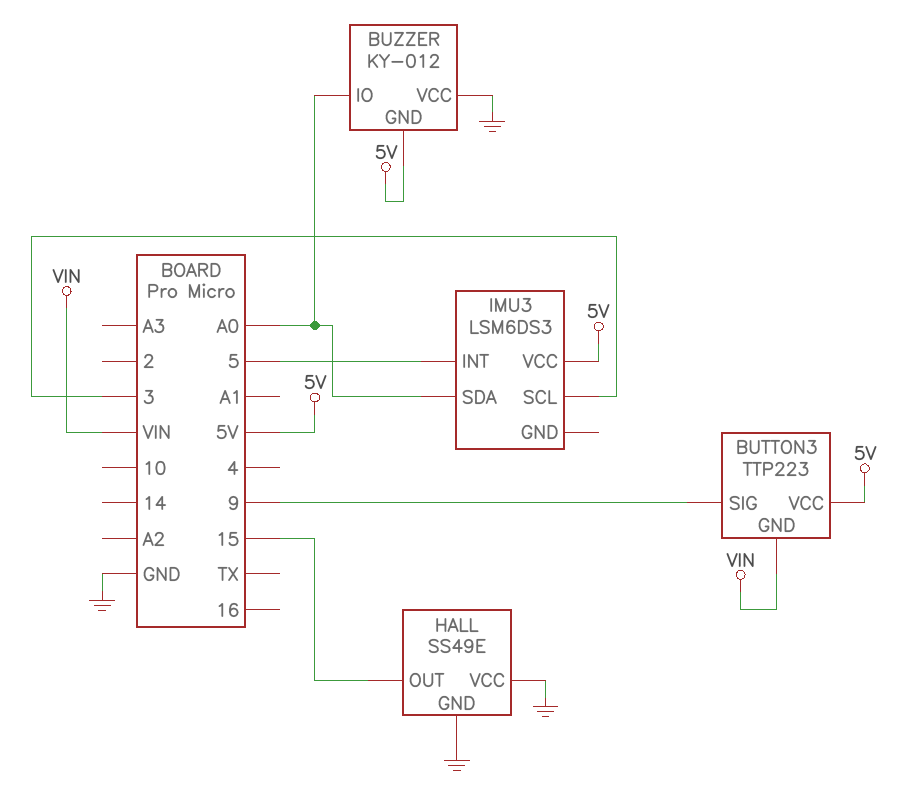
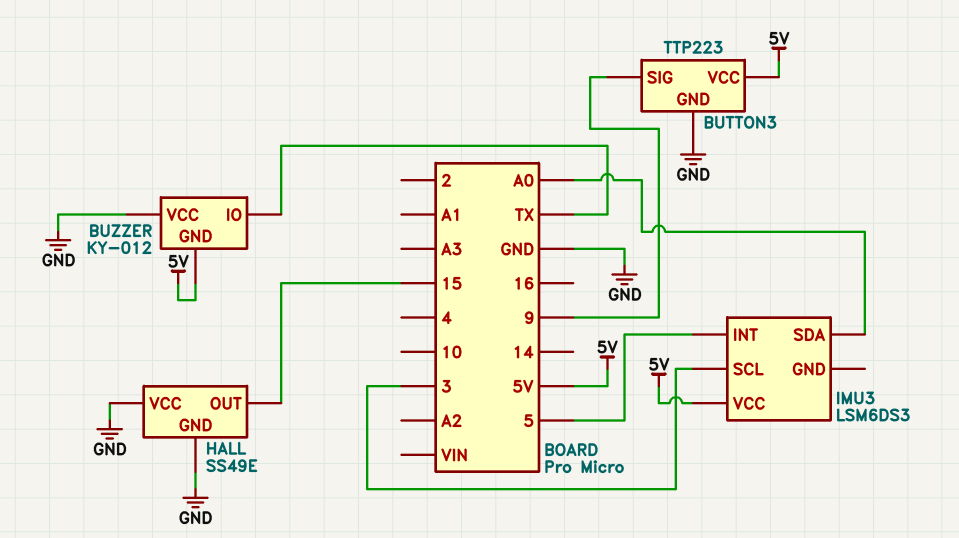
BUTTON3 pin GND: VIN -> GND
BUZZER pin IO: A0 -> TX

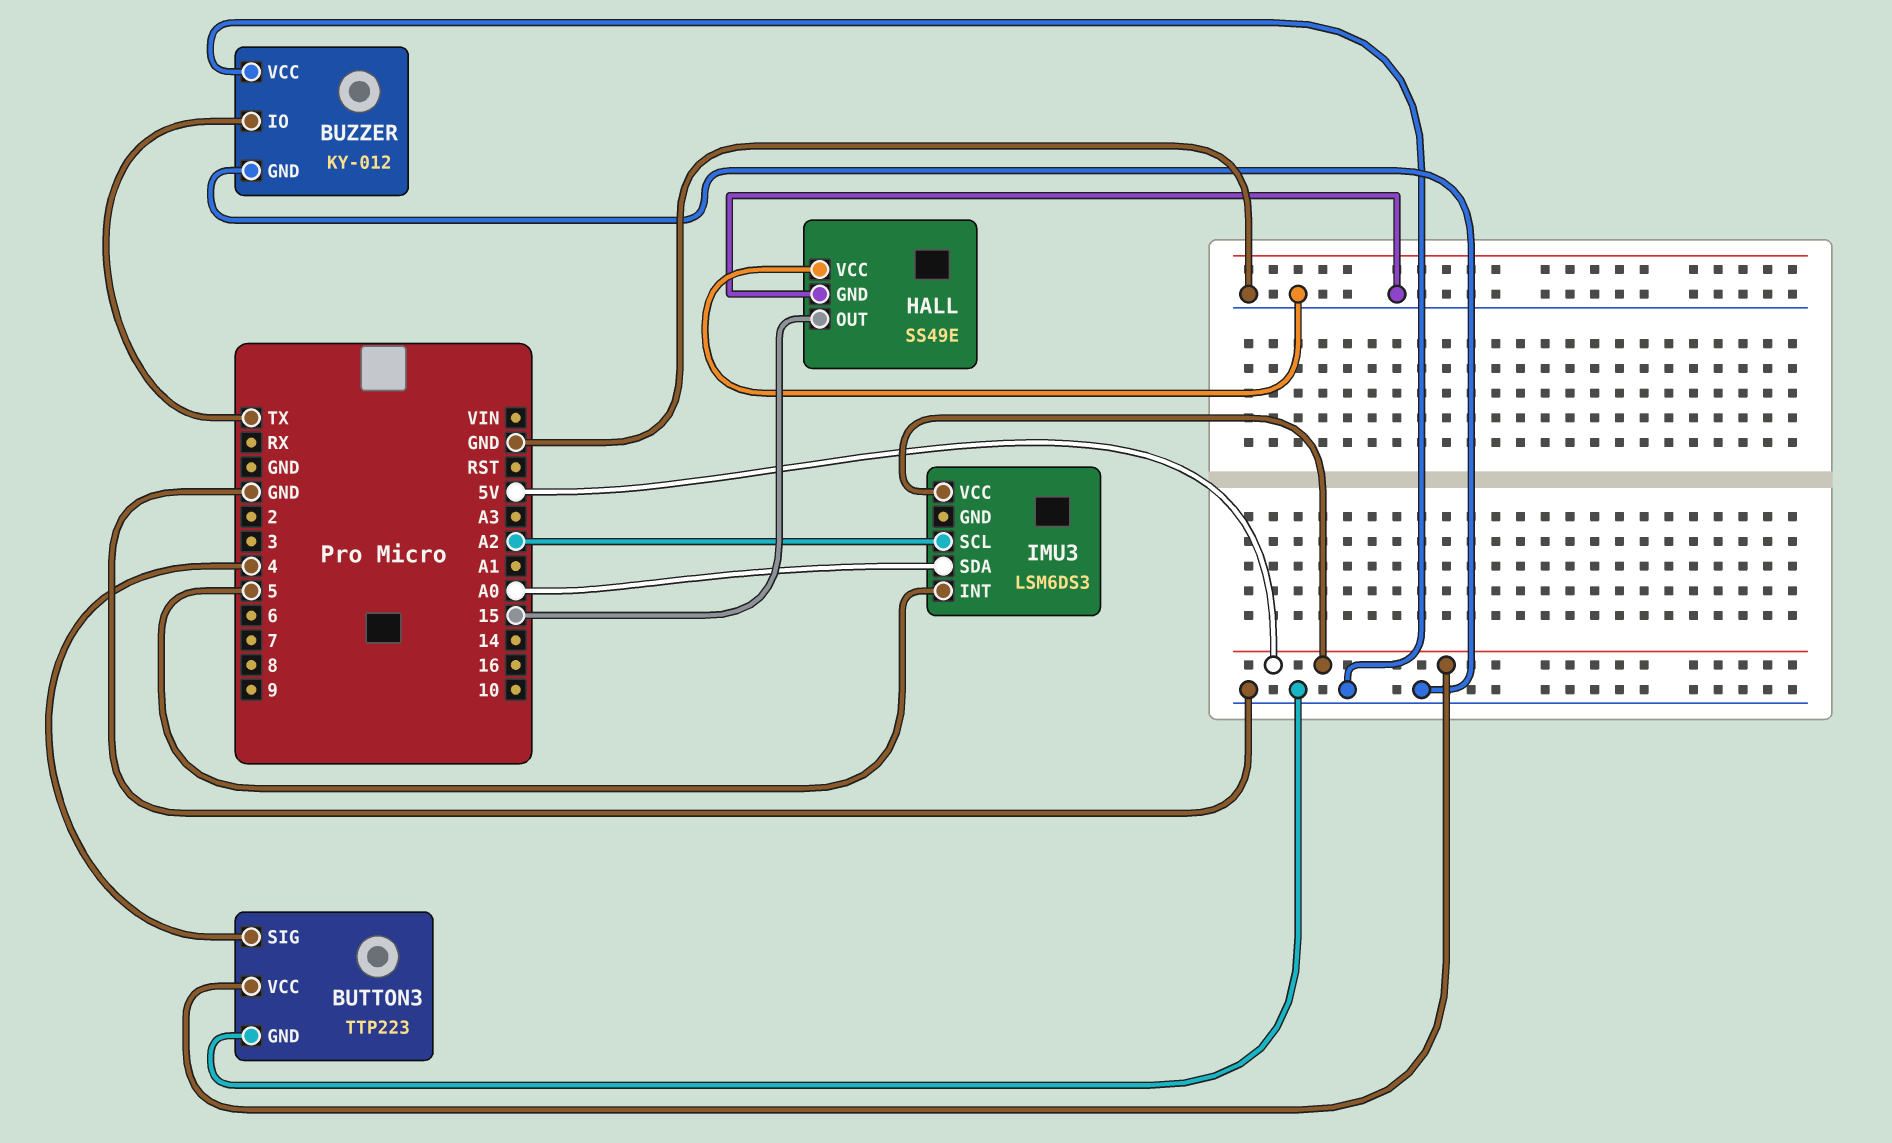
BUTTON3 pin SIG: 9 -> 4
BUZZER pin GND: 5V -> GND
IMU3 pin SCL: 3 -> A2

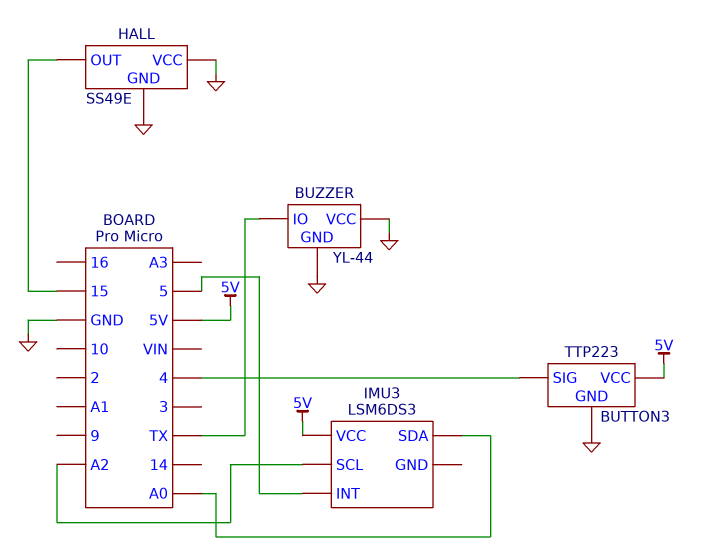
BUZZER: KY-012 -> YL-44

